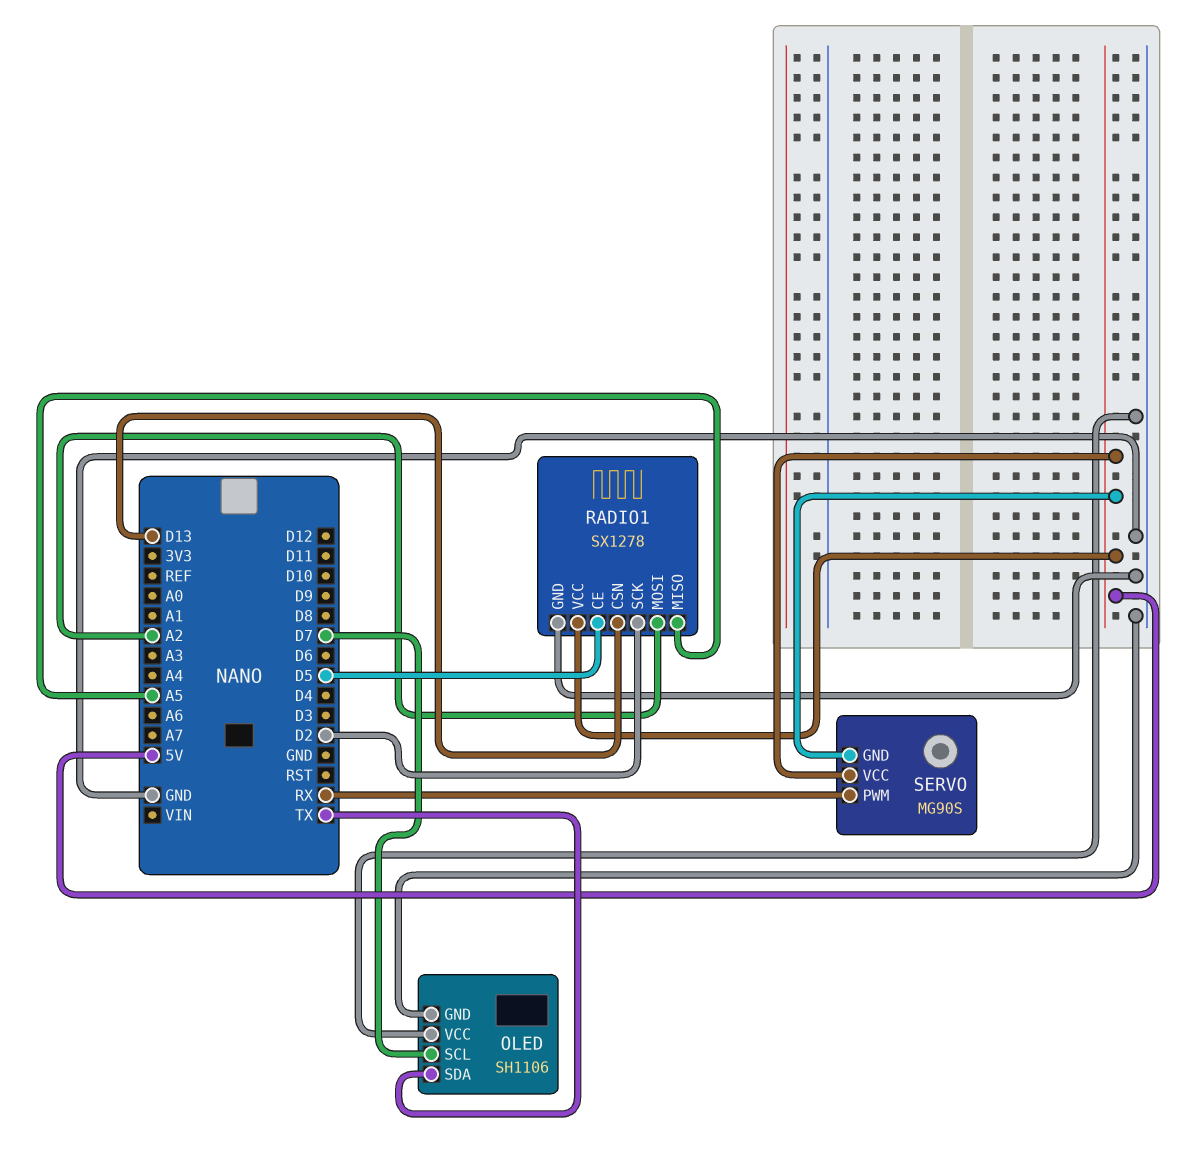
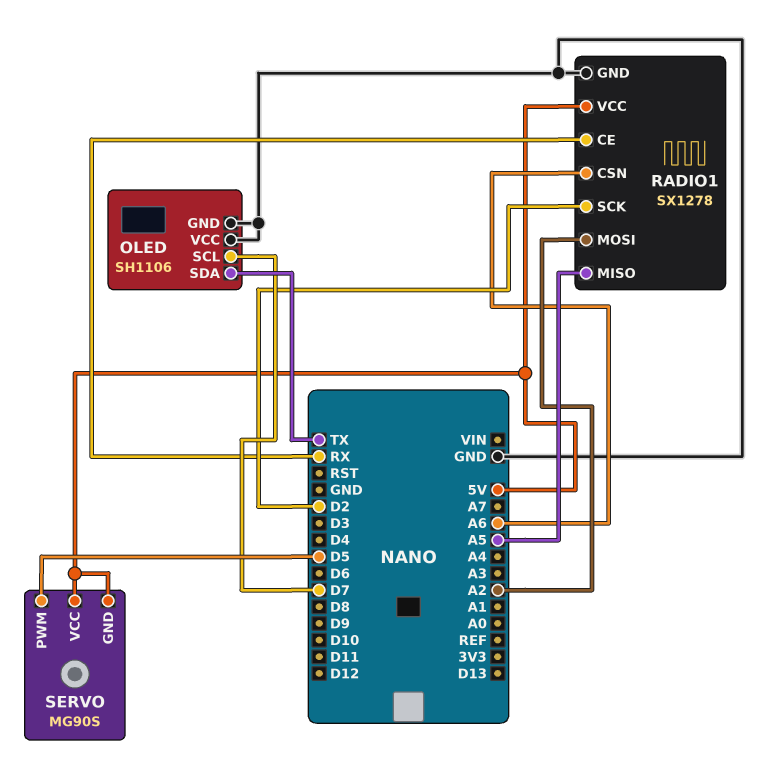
RADIO1 pin CE: D5 -> RX
RADIO1 pin CSN: D13 -> A6
SERVO pin PWM: RX -> D5

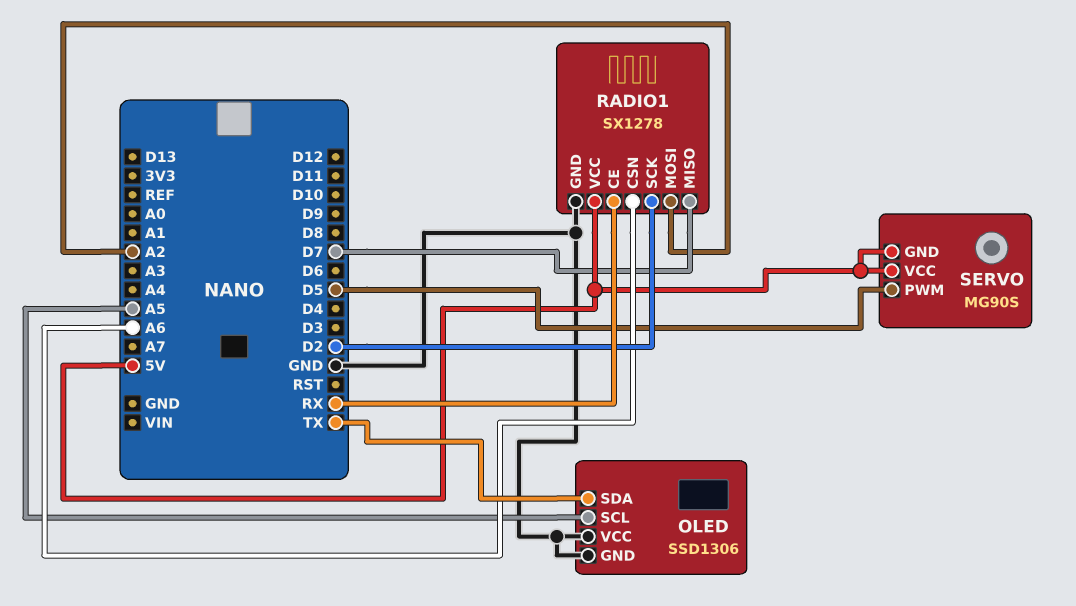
OLED: SH1106 -> SSD1306
OLED pin SCL: D7 -> A5
RADIO1 pin MISO: A5 -> D7

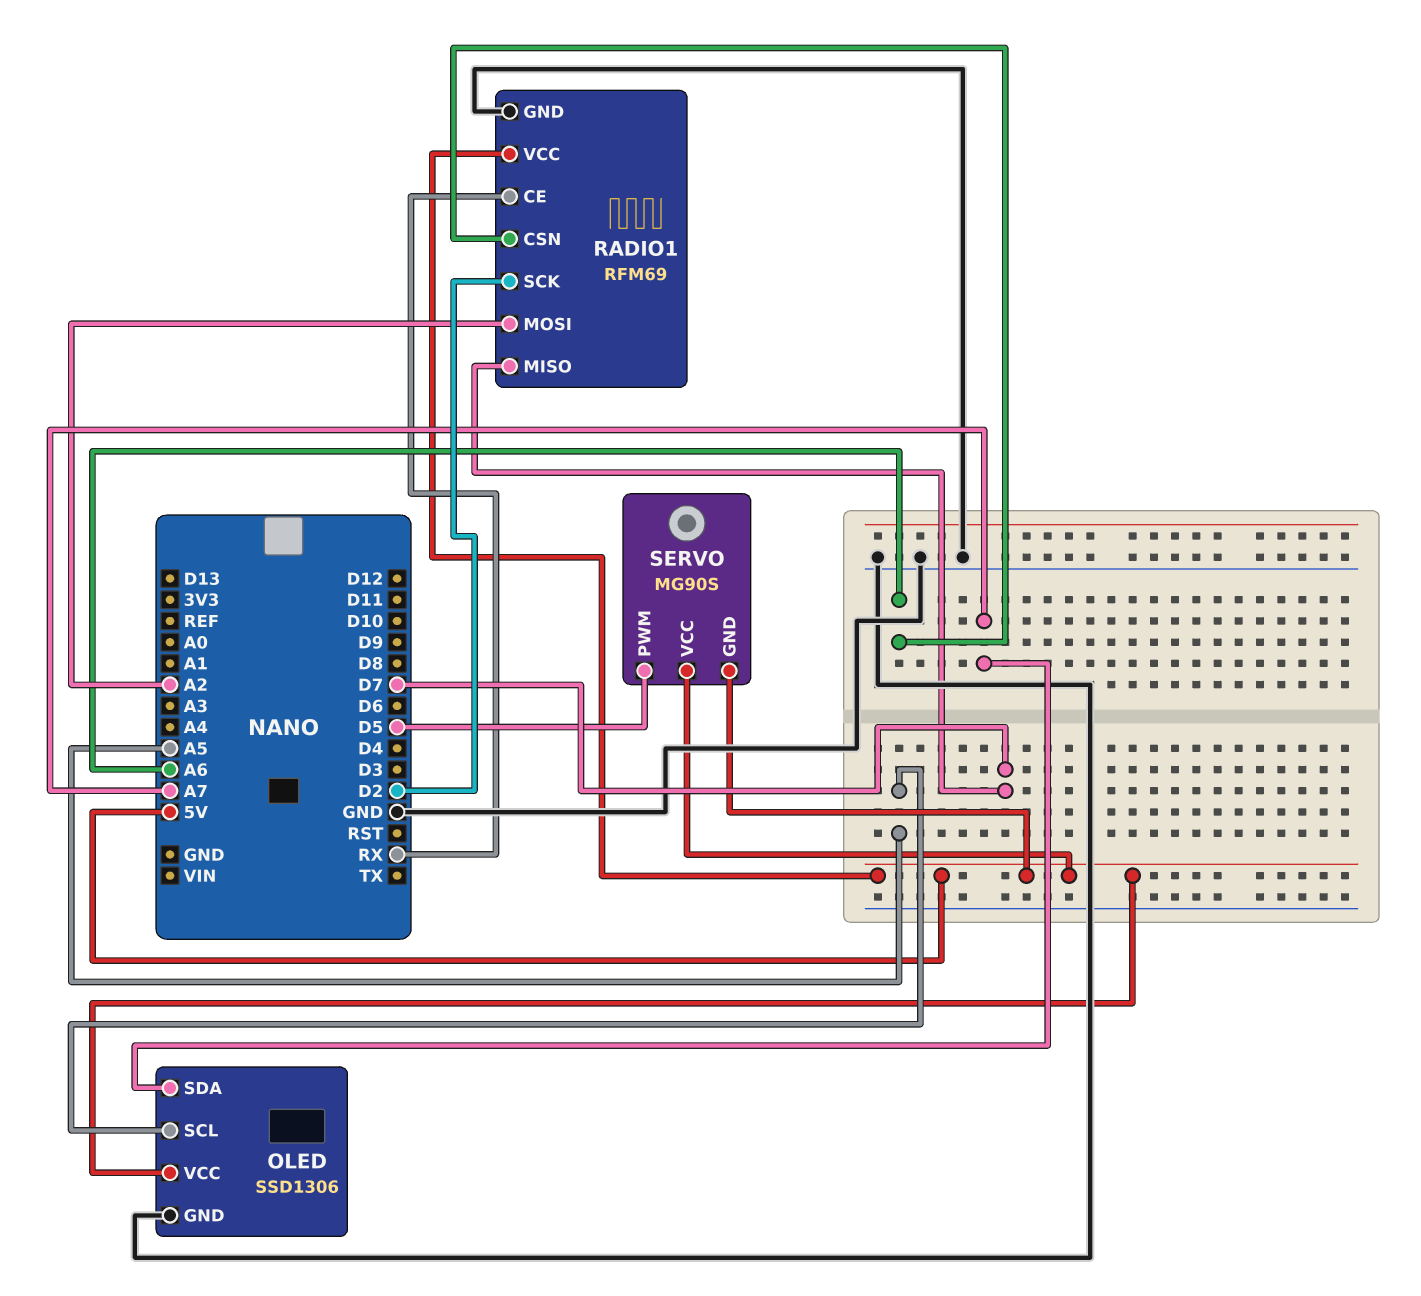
OLED pin SDA: TX -> A7
OLED pin VCC: GND -> 5V
RADIO1: SX1278 -> RFM69

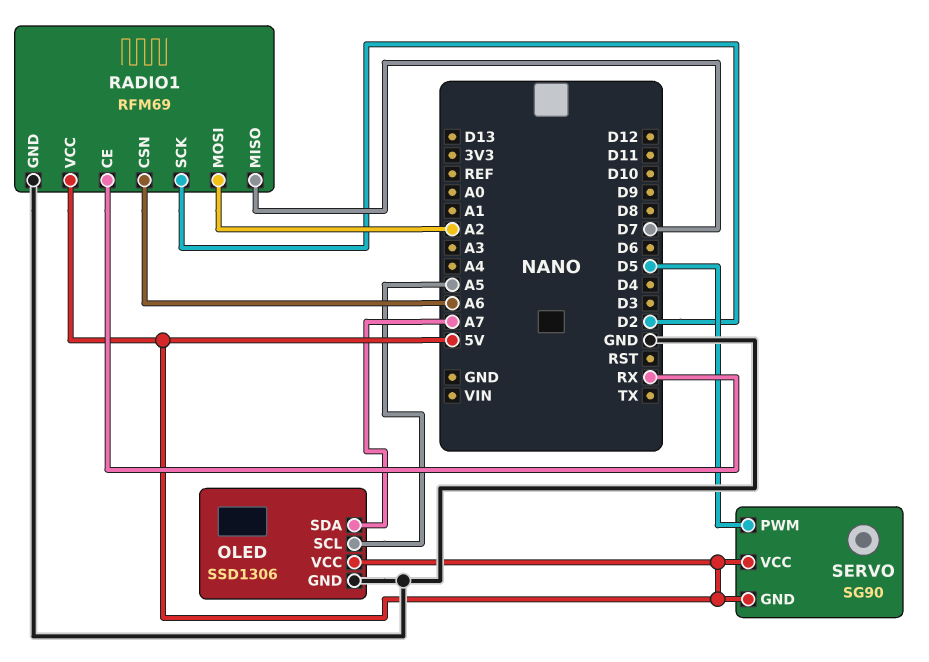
SERVO: MG90S -> SG90

